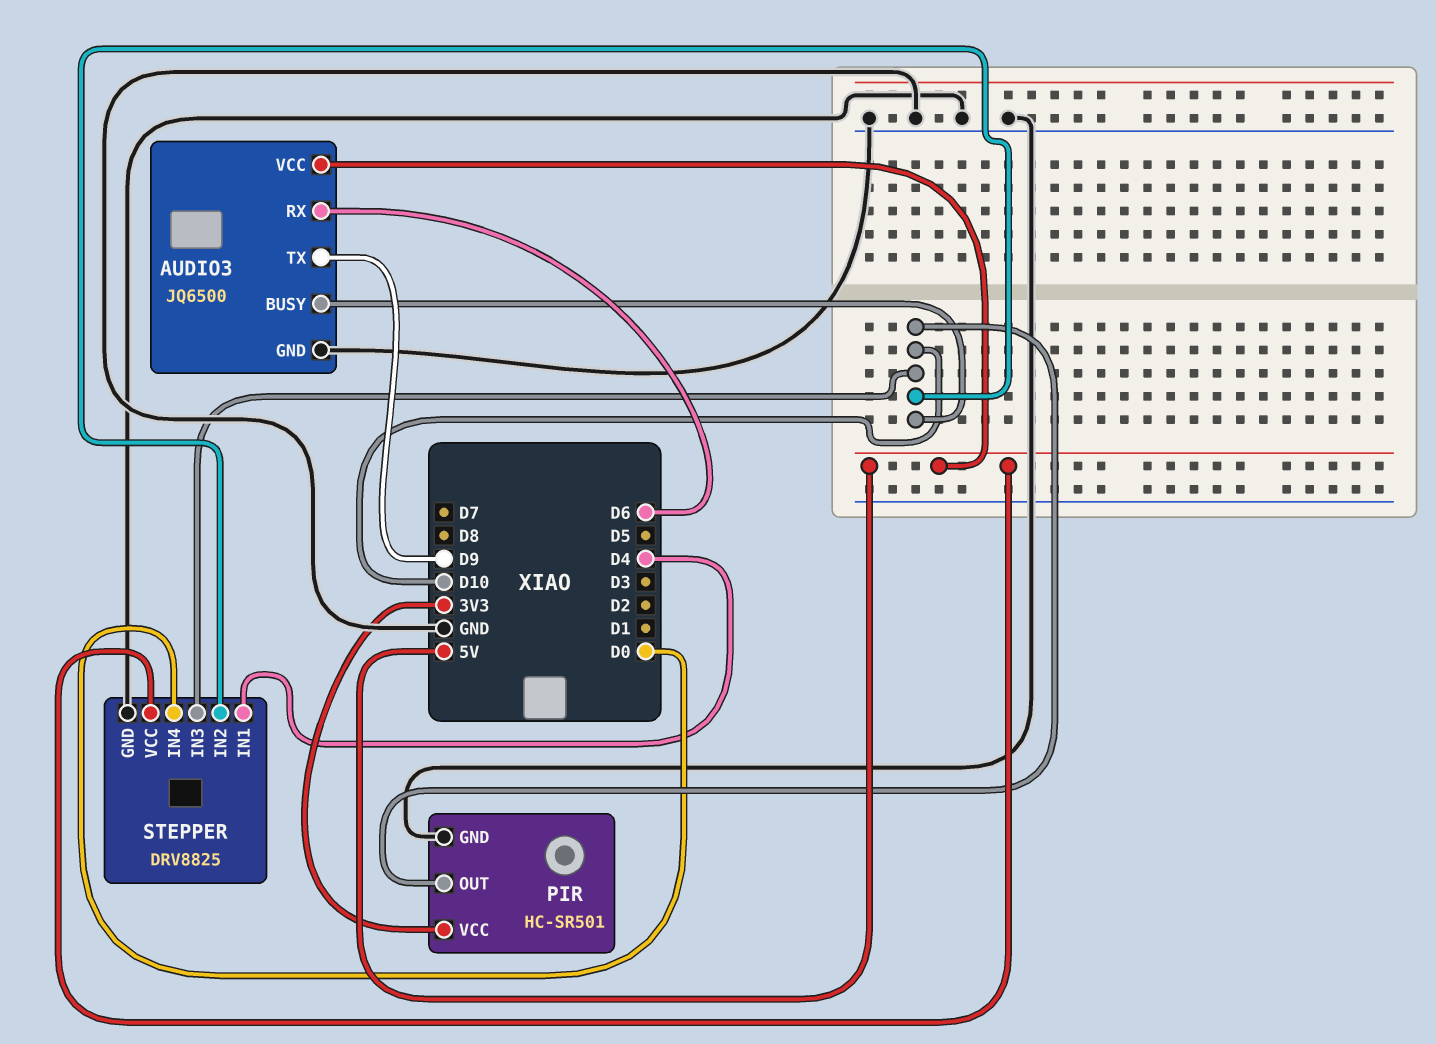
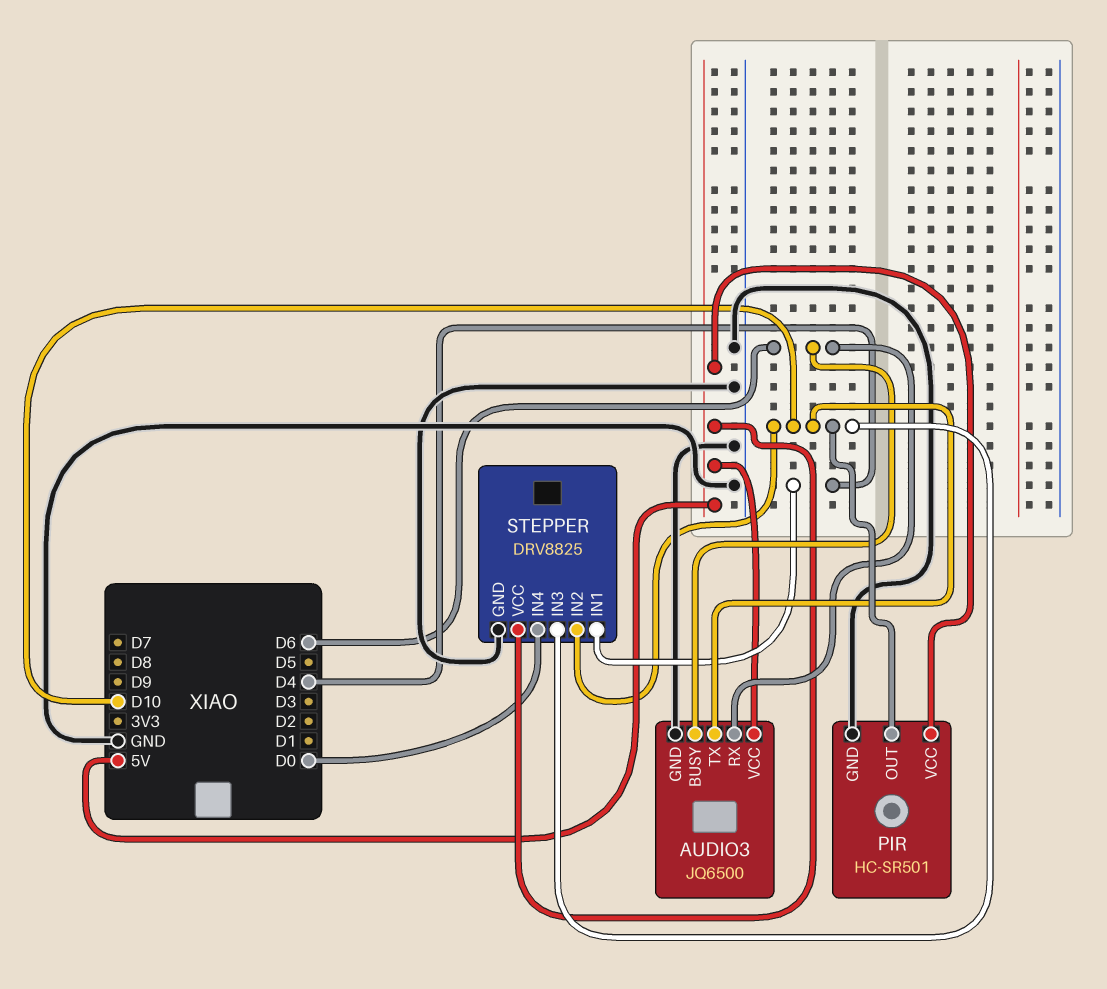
AUDIO3 pin BUSY: D10 -> D6
AUDIO3 pin TX: D9 -> D10
PIR pin VCC: 3V3 -> 5V

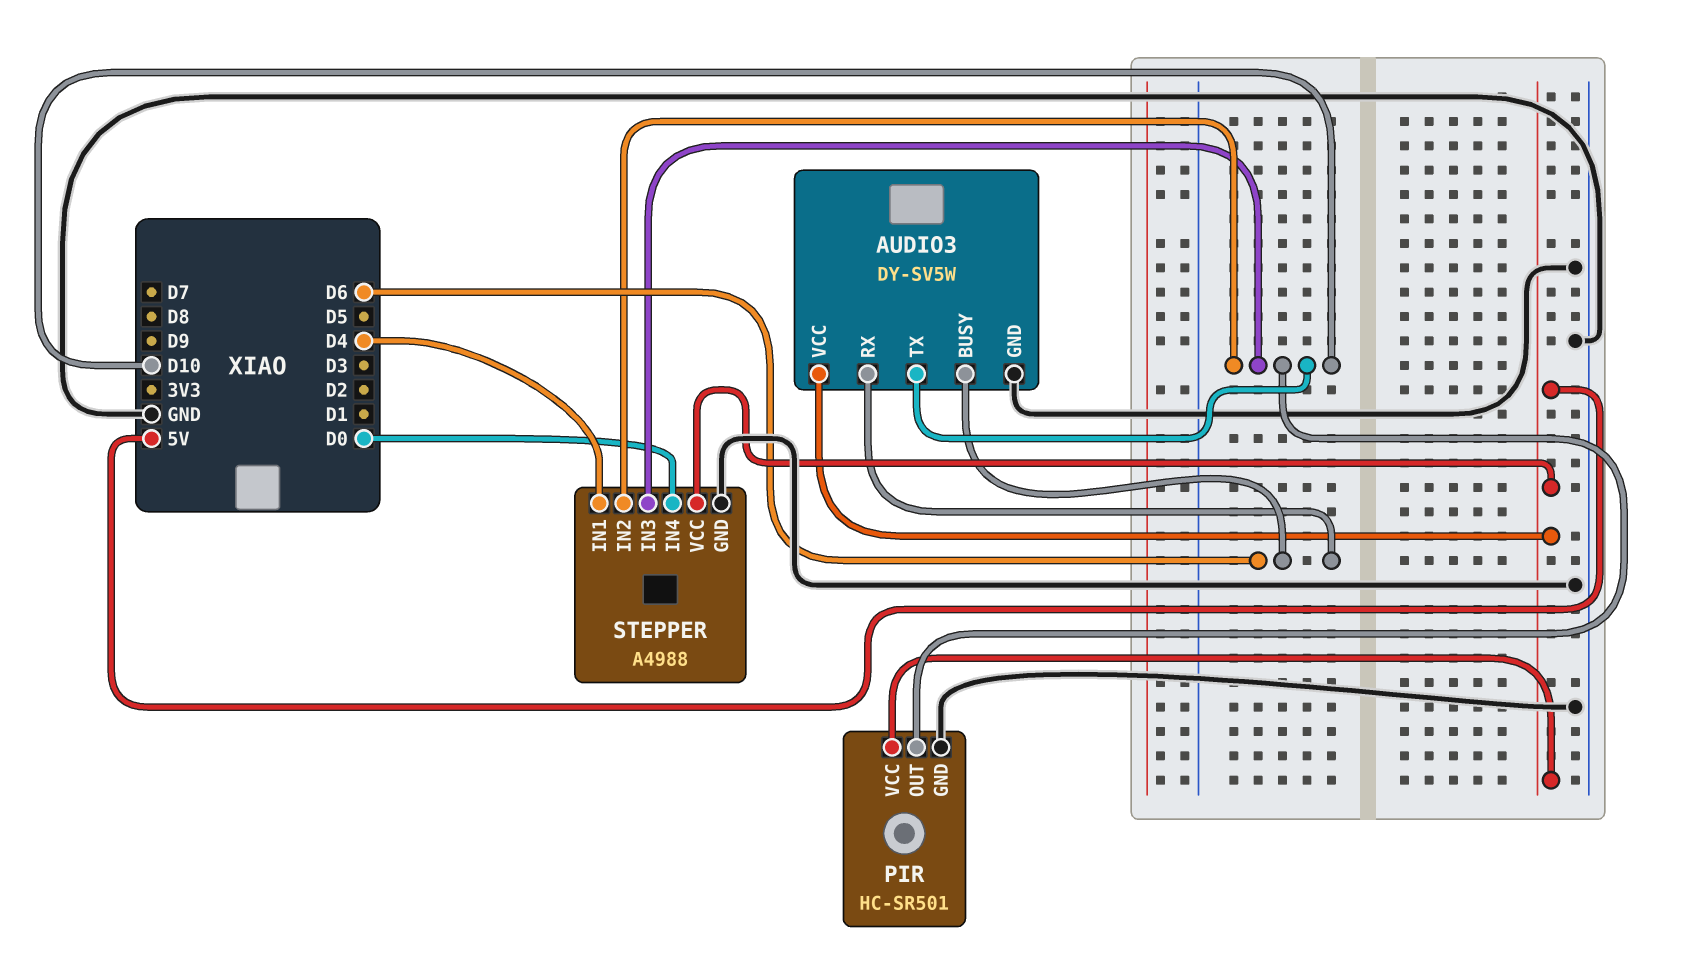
AUDIO3: JQ6500 -> DY-SV5W
STEPPER: DRV8825 -> A4988

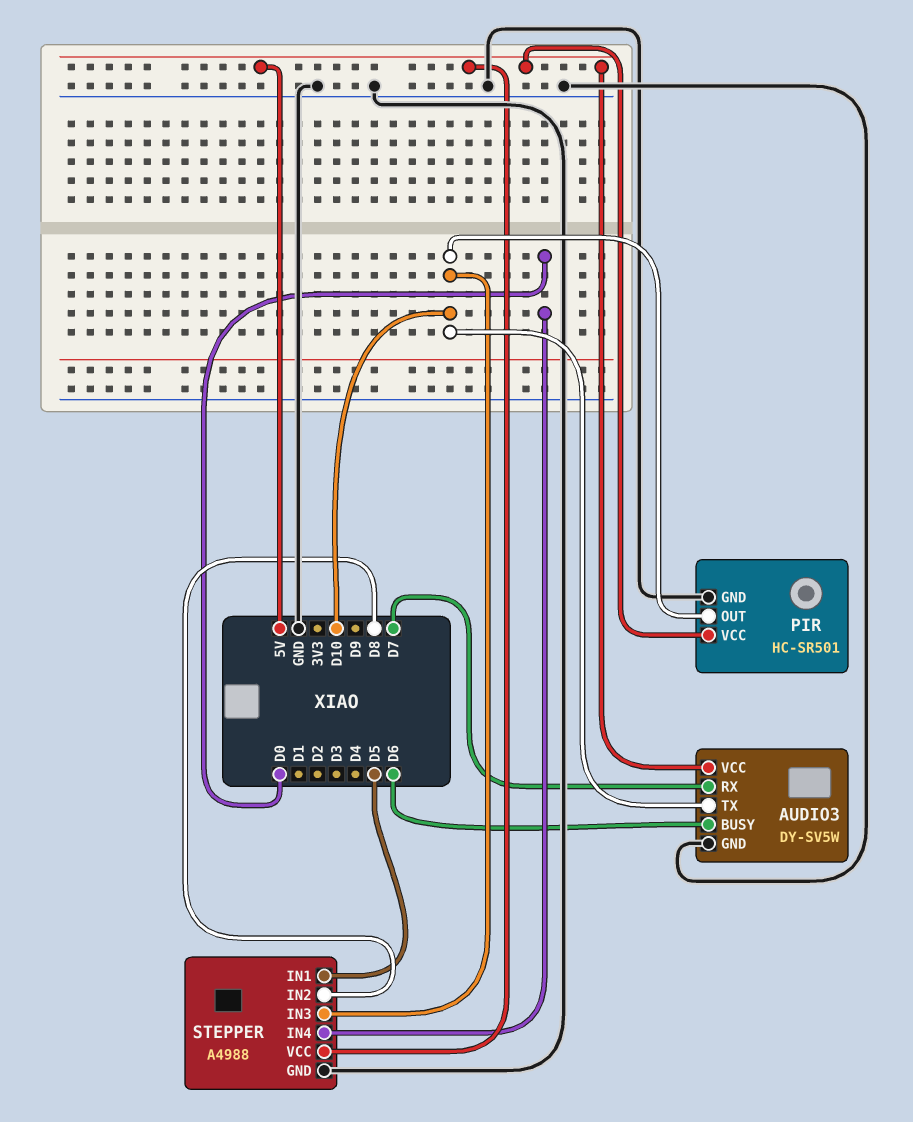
AUDIO3 pin RX: D6 -> D7
STEPPER pin IN1: D4 -> D5
STEPPER pin IN2: D10 -> D8

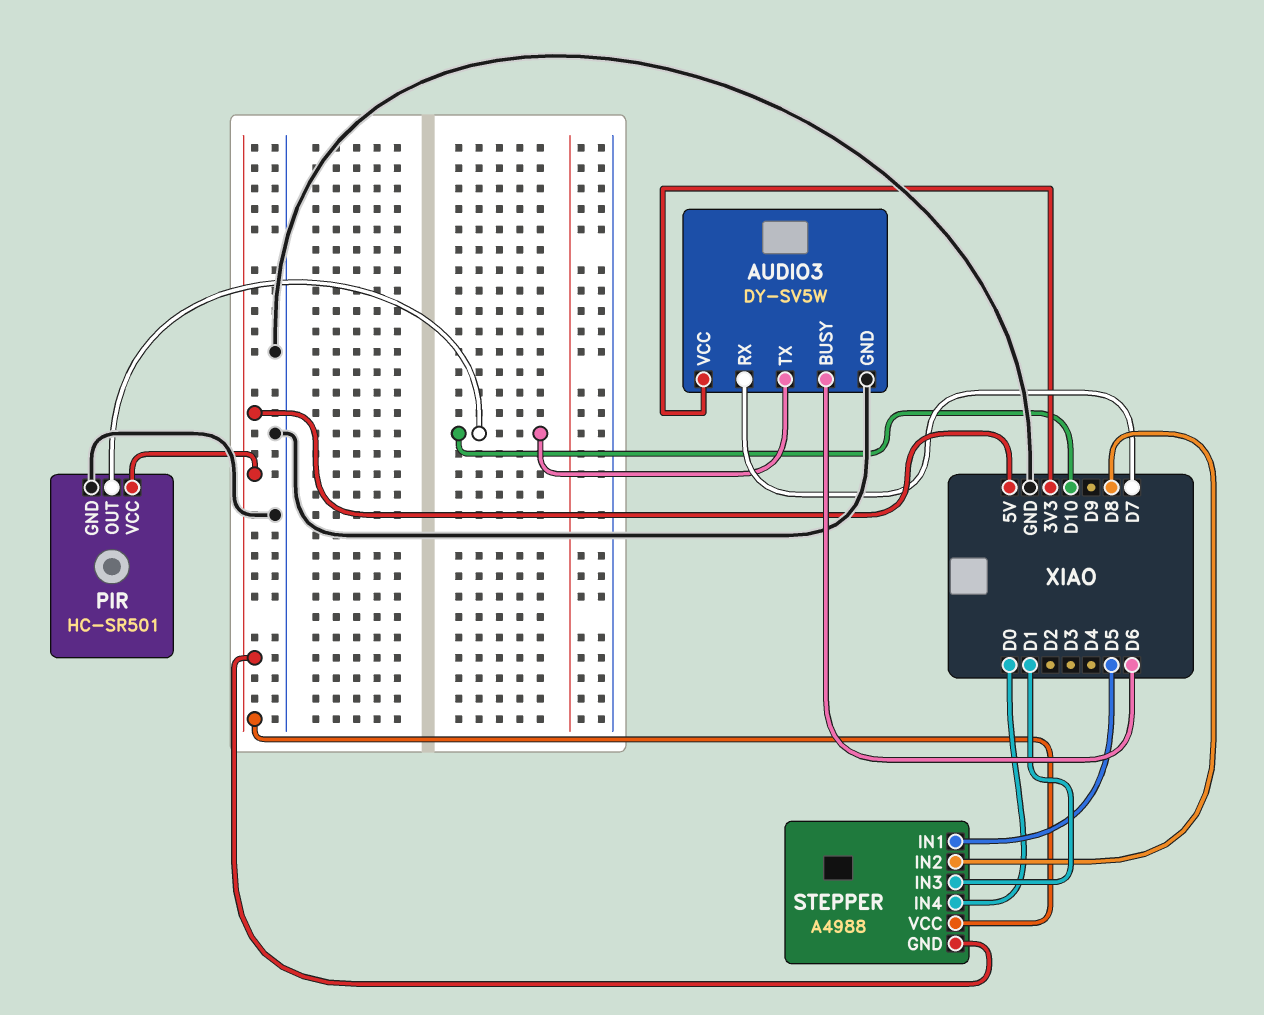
AUDIO3 pin VCC: 5V -> 3V3
STEPPER pin GND: GND -> 5V
STEPPER pin IN3: D10 -> D1

